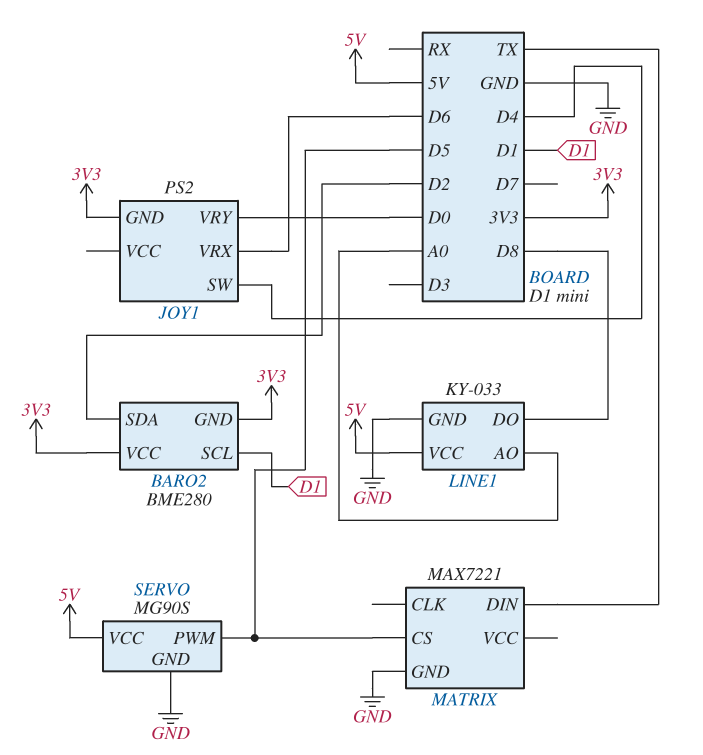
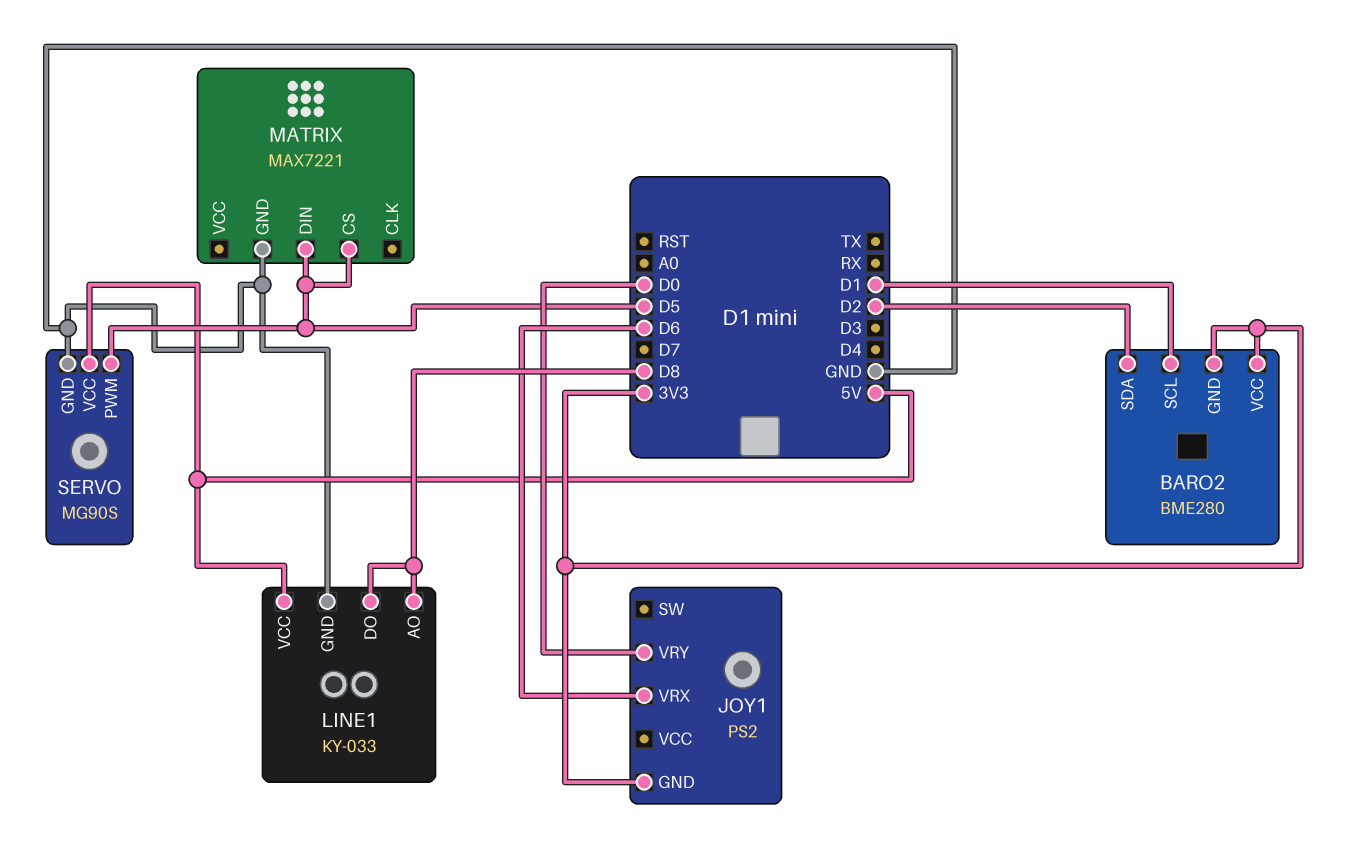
JOY1 pin SW: D4 -> none
LINE1 pin AO: A0 -> D8
MATRIX pin DIN: TX -> D5

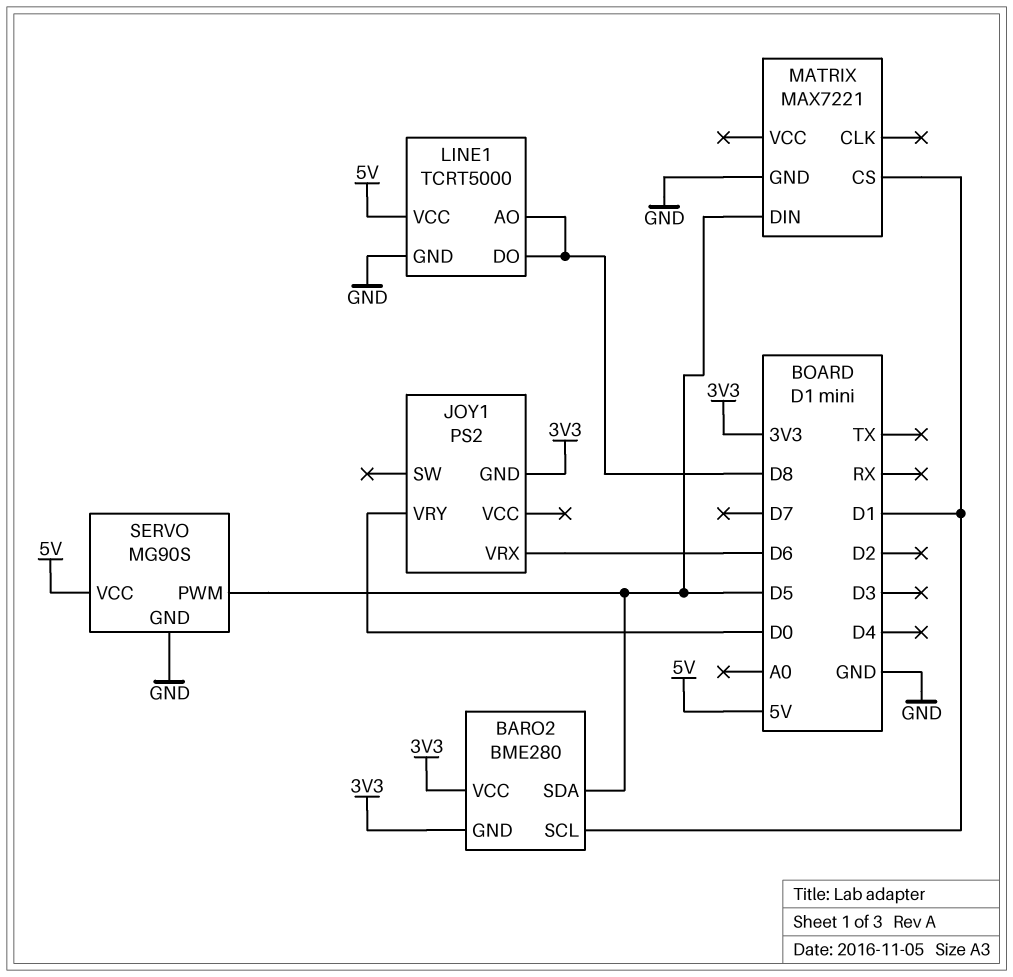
BARO2 pin SDA: D2 -> D5
LINE1: KY-033 -> TCRT5000
MATRIX pin CS: D5 -> D1

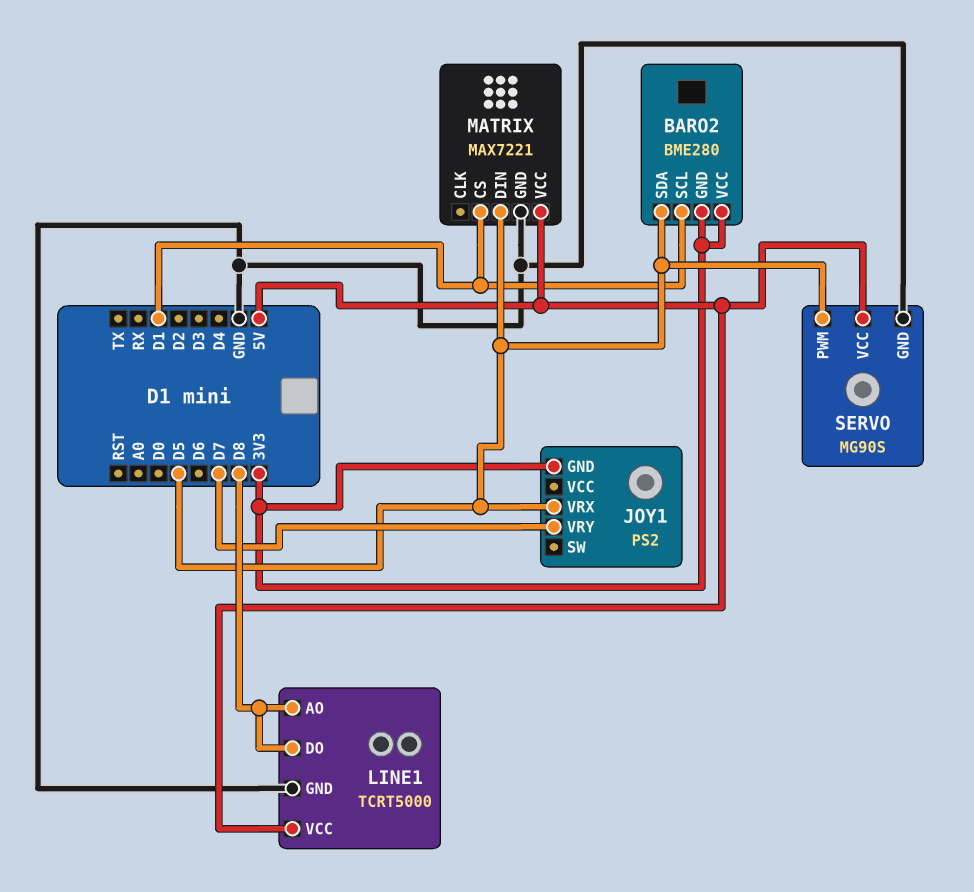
JOY1 pin VRX: D6 -> D5
JOY1 pin VRY: D0 -> D7
MATRIX pin VCC: none -> 5V

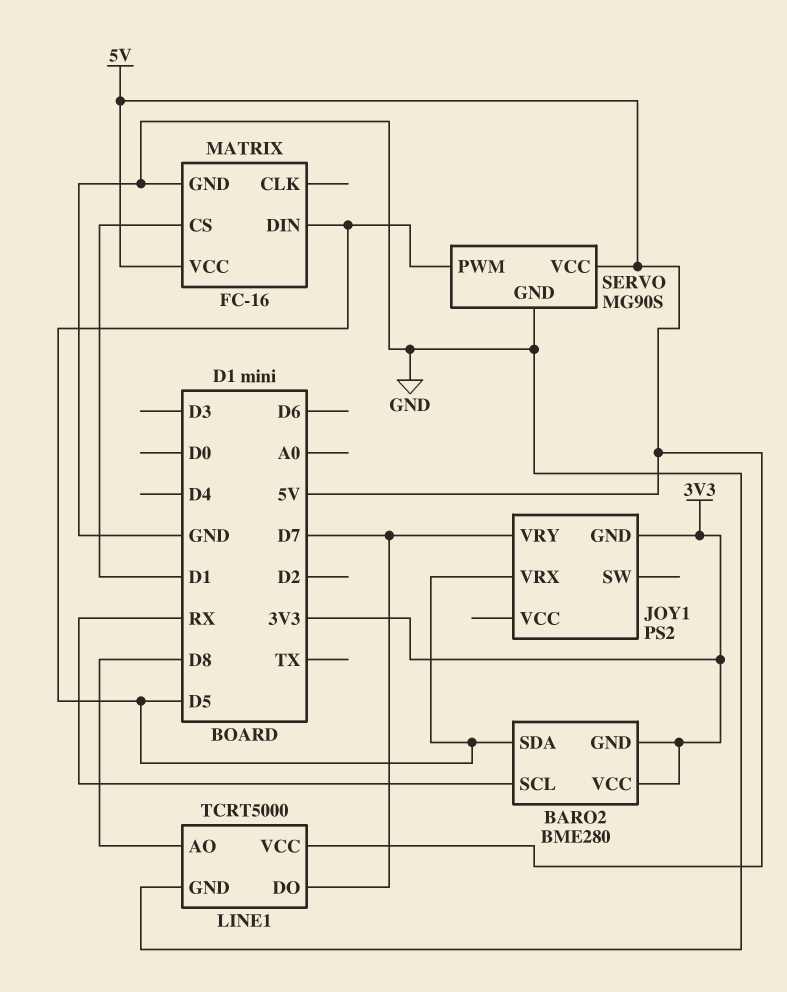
BARO2 pin SCL: D1 -> RX
LINE1 pin DO: D8 -> D7
MATRIX: MAX7221 -> FC-16

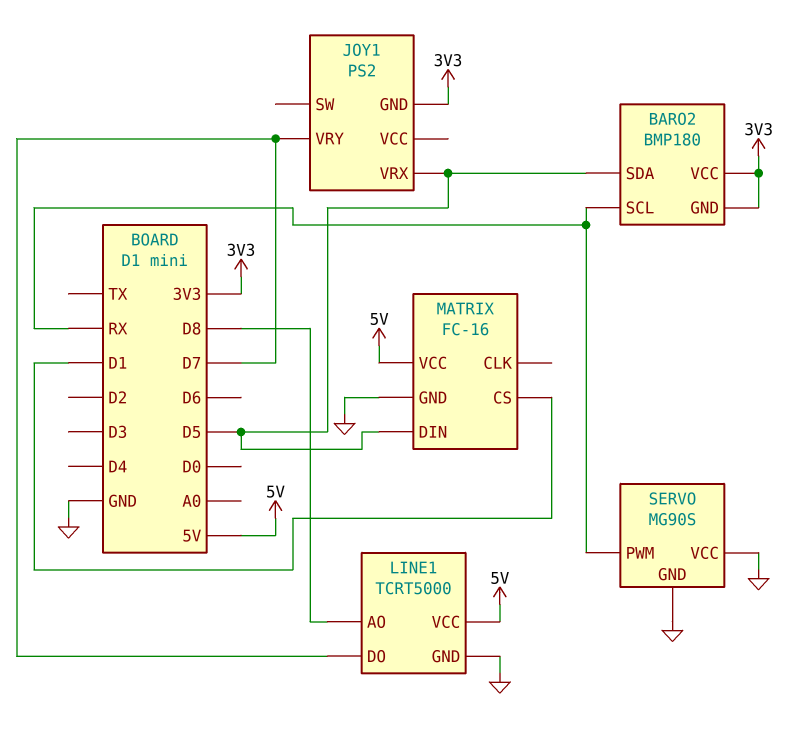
BARO2: BME280 -> BMP180
SERVO pin PWM: D5 -> RX
SERVO pin VCC: 5V -> GND

